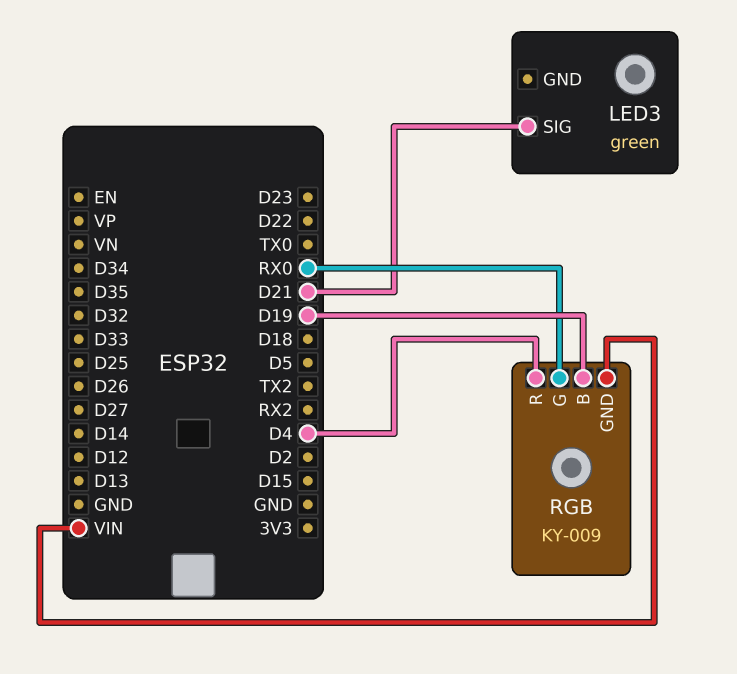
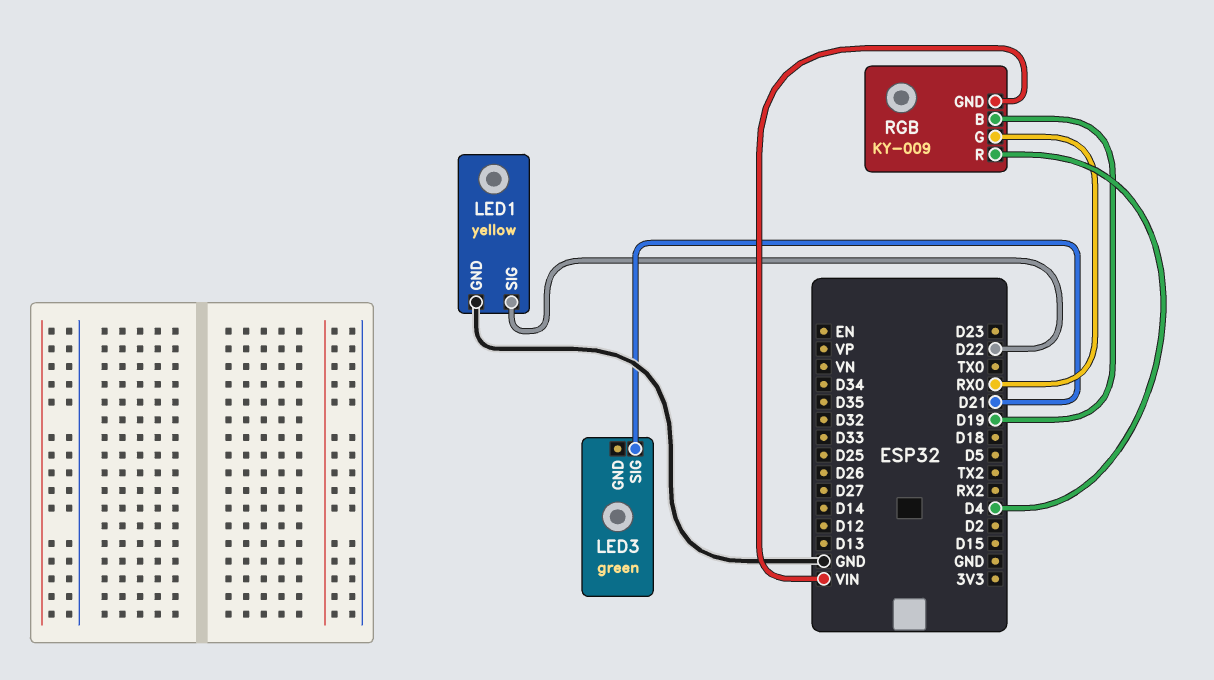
LED1: none -> yellow
LED1 pin GND: none -> GND
LED1 pin SIG: none -> D22

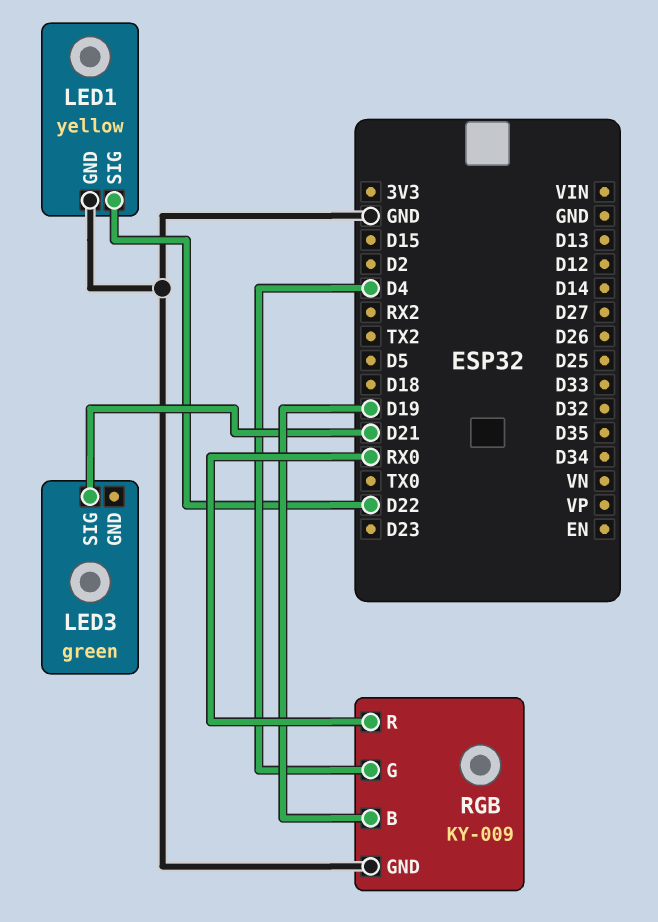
RGB pin G: RX0 -> D4
RGB pin GND: VIN -> GND
RGB pin R: D4 -> RX0

